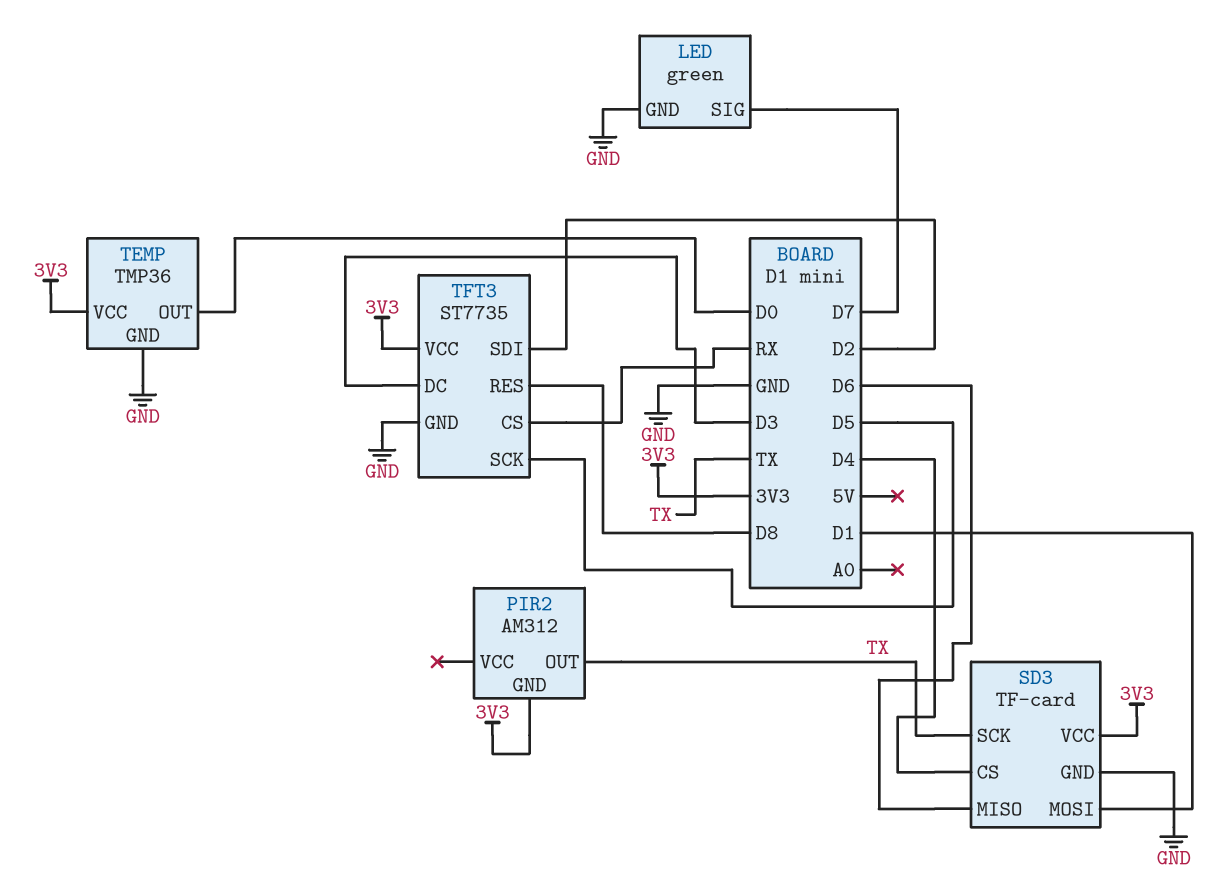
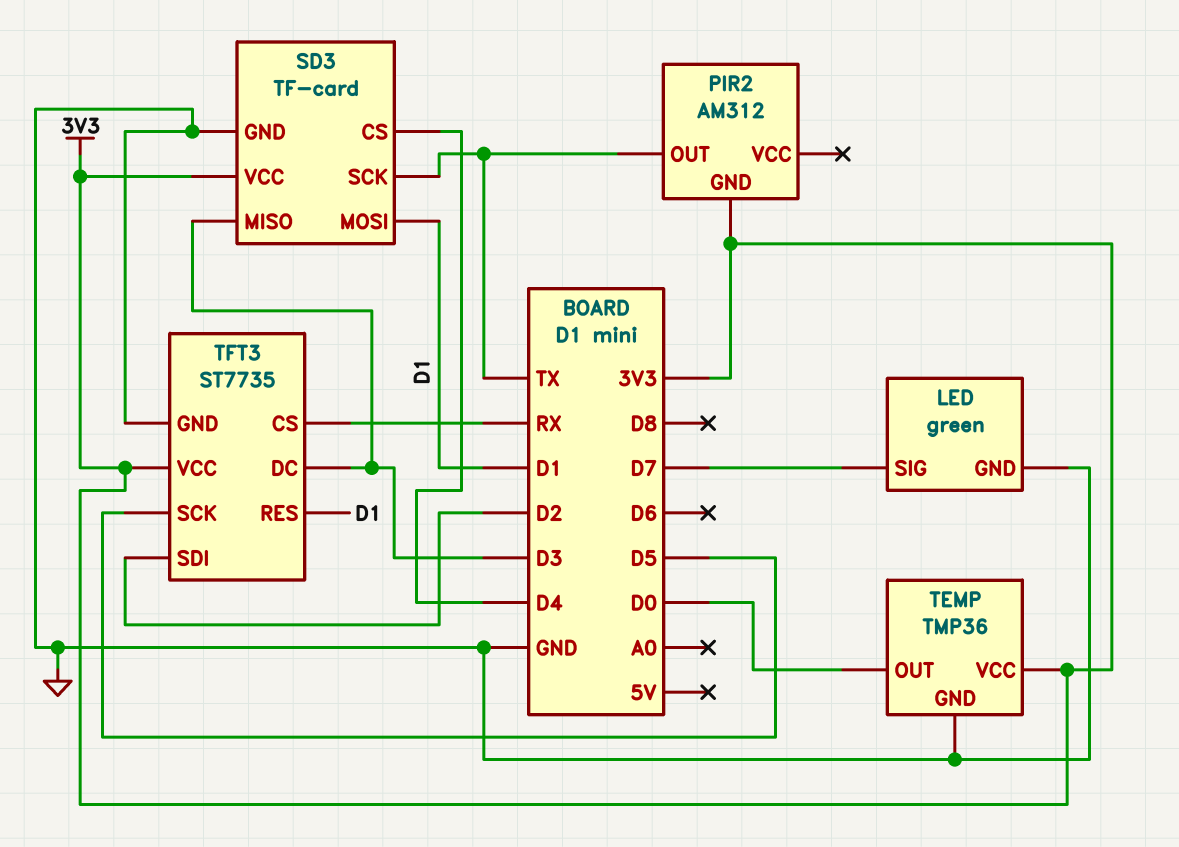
SD3 pin MISO: D6 -> D3
TFT3 pin RES: D8 -> D1

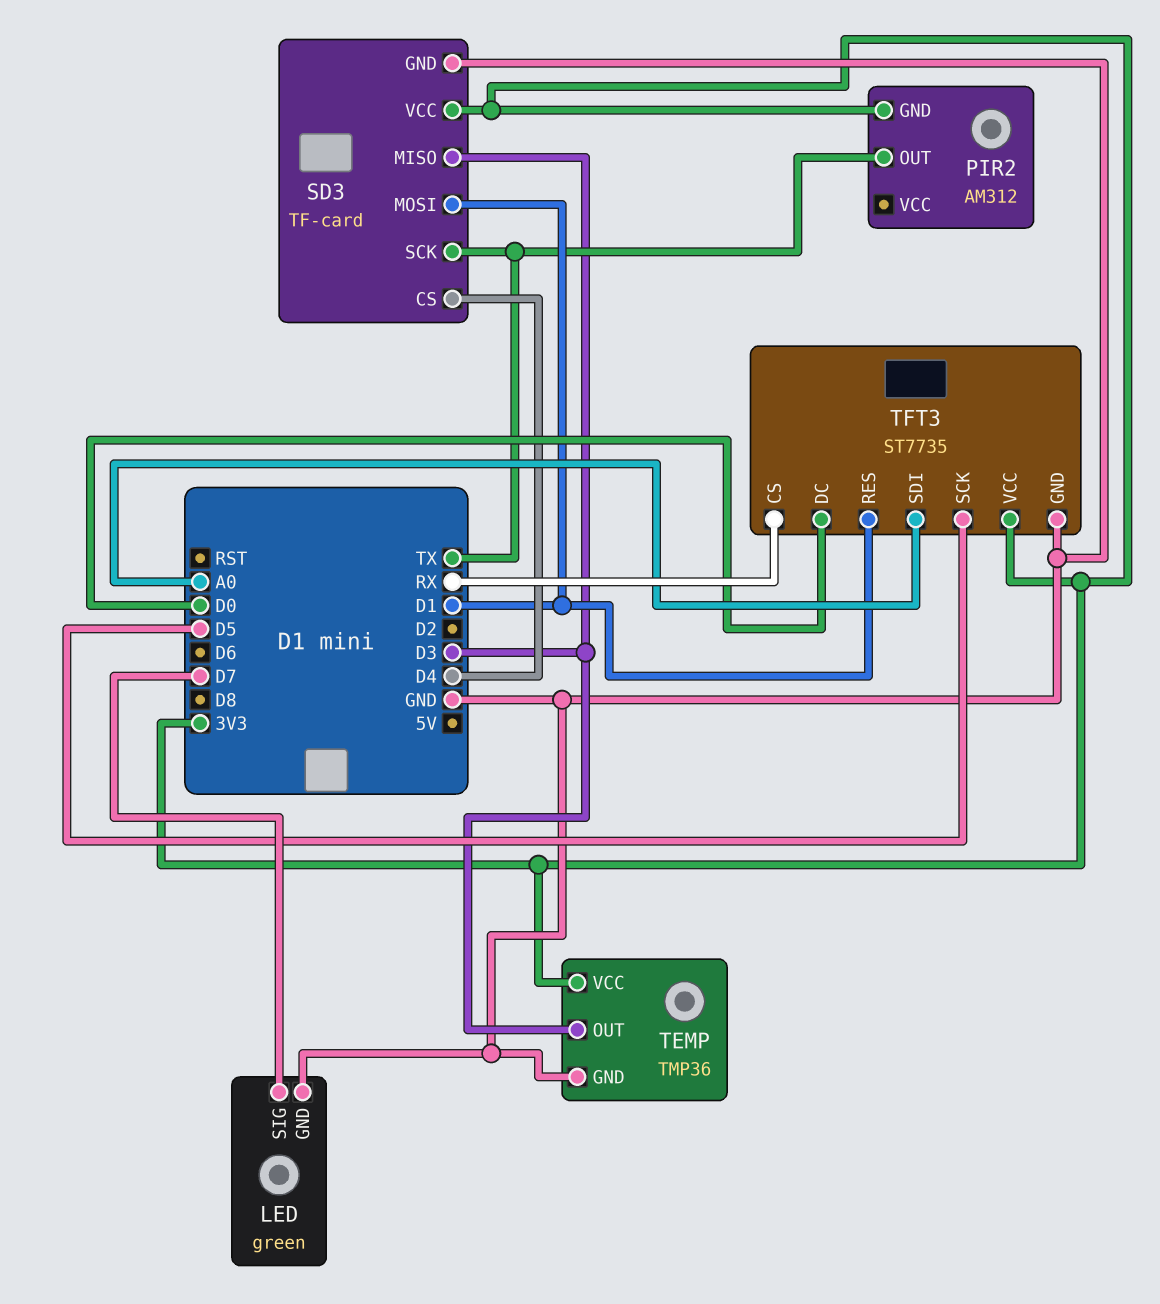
TEMP pin OUT: D0 -> D3
TFT3 pin DC: D3 -> D0
TFT3 pin SDI: D2 -> A0

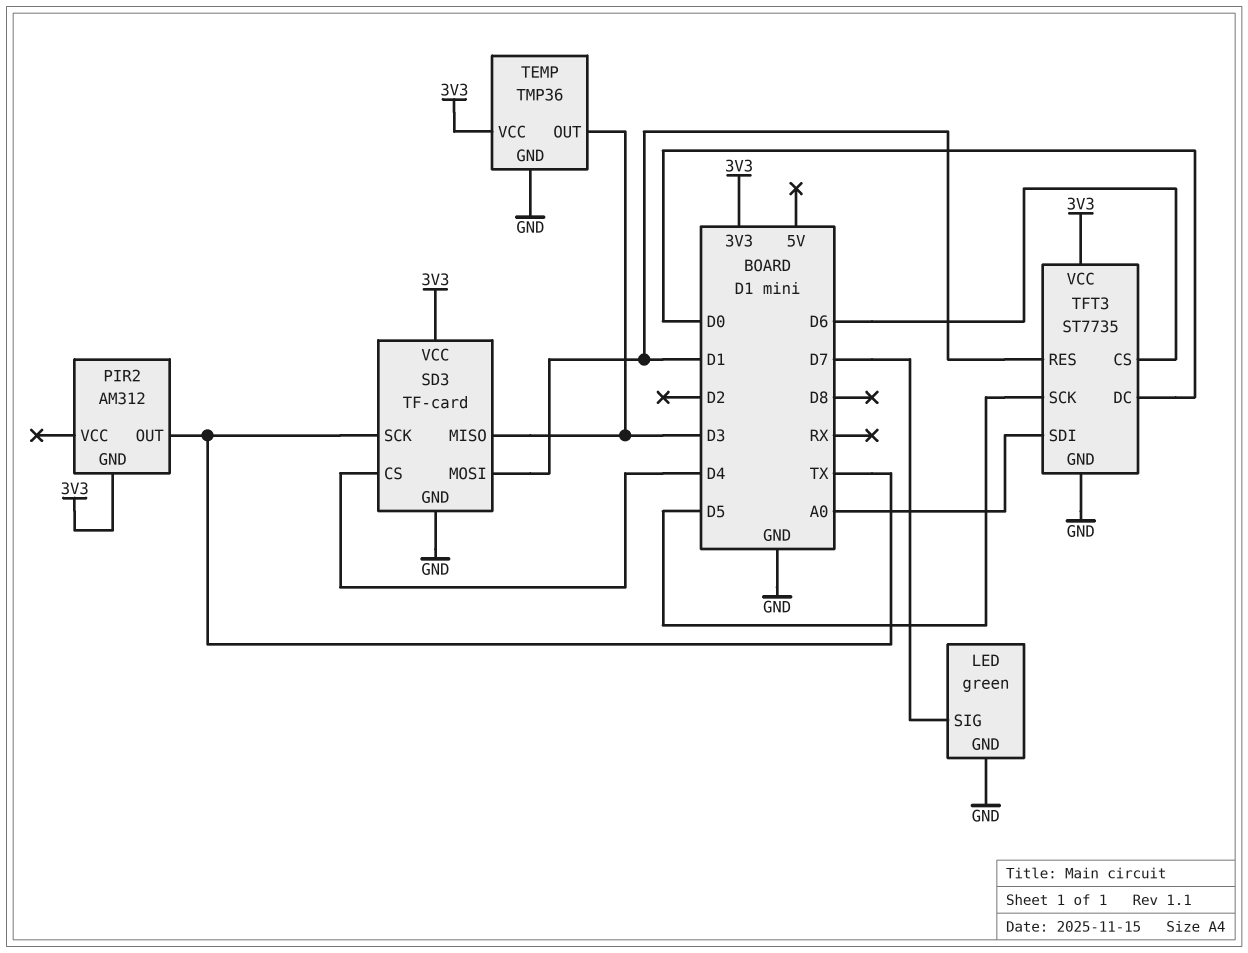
TFT3 pin CS: RX -> D6

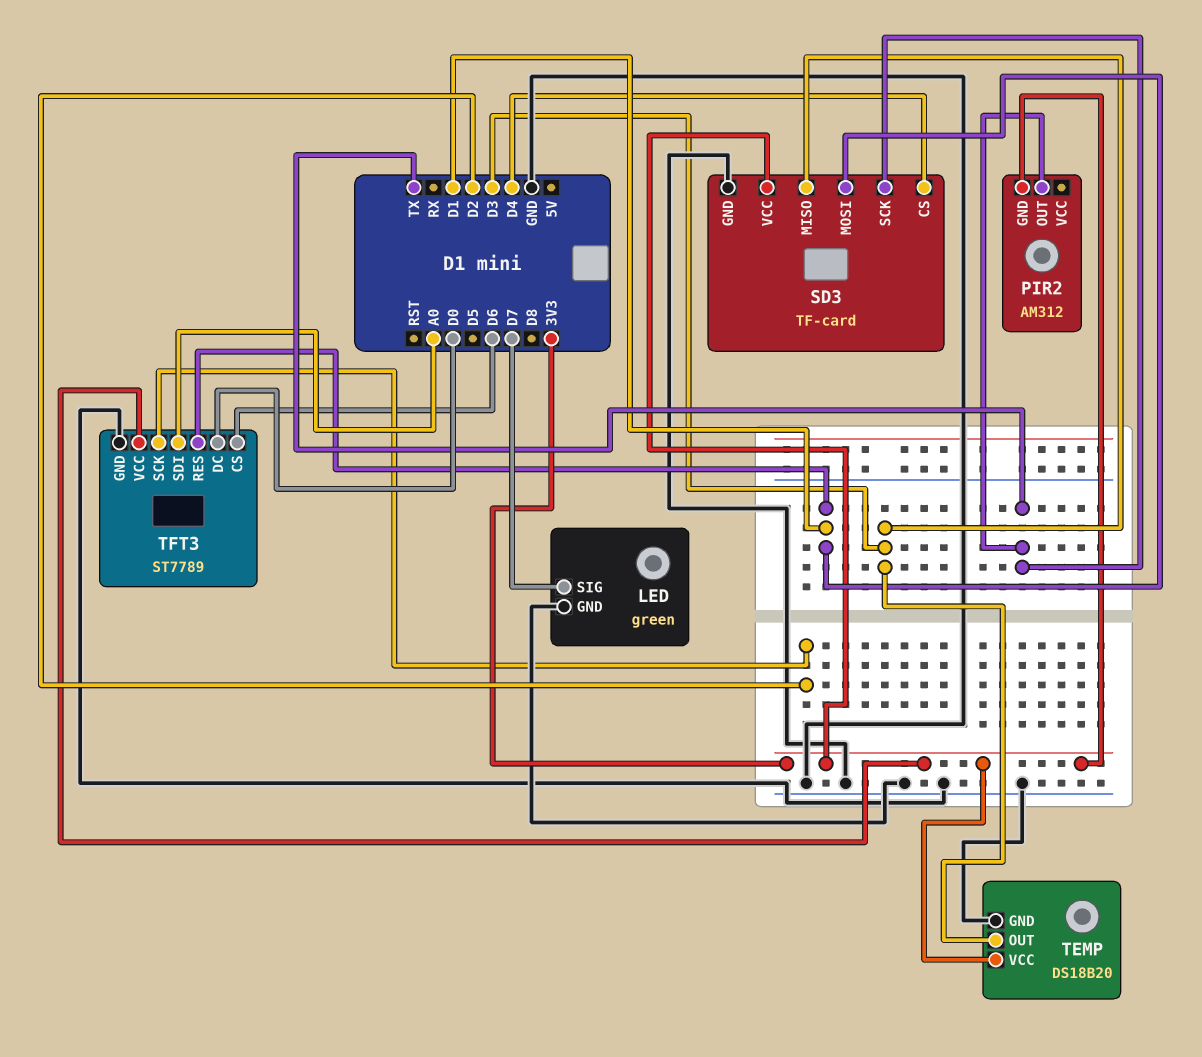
TEMP: TMP36 -> DS18B20
TFT3: ST7735 -> ST7789
TFT3 pin SCK: D5 -> D2

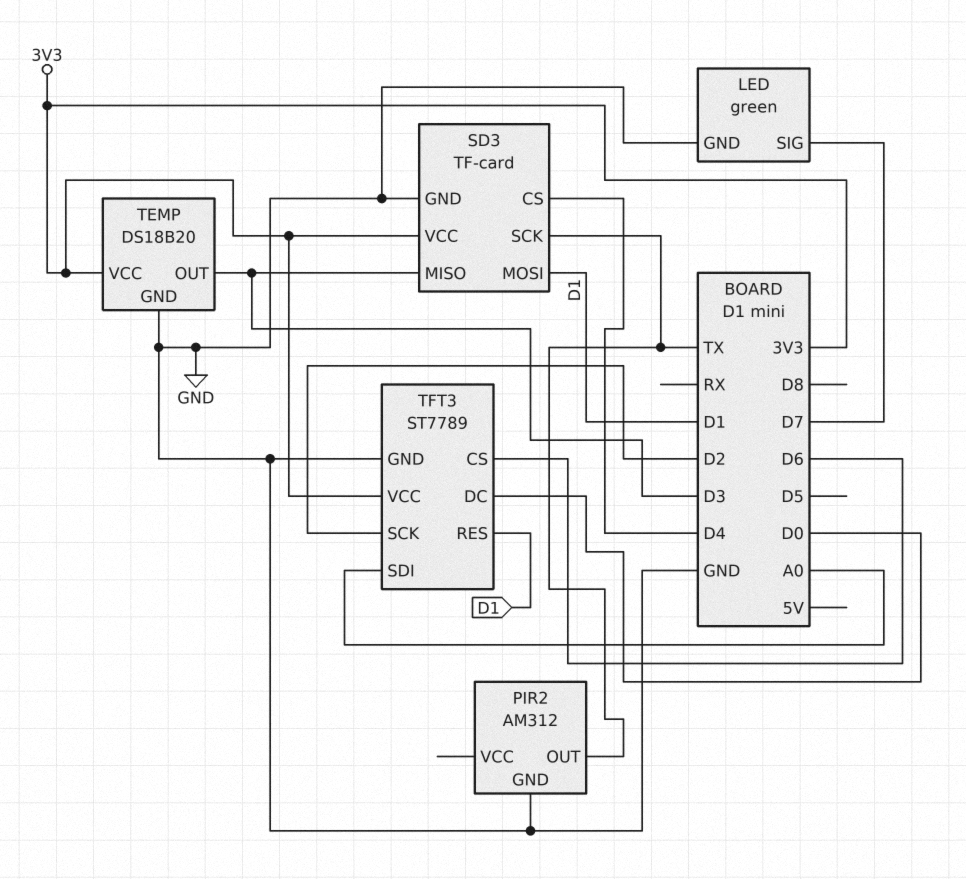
PIR2 pin GND: 3V3 -> GND

